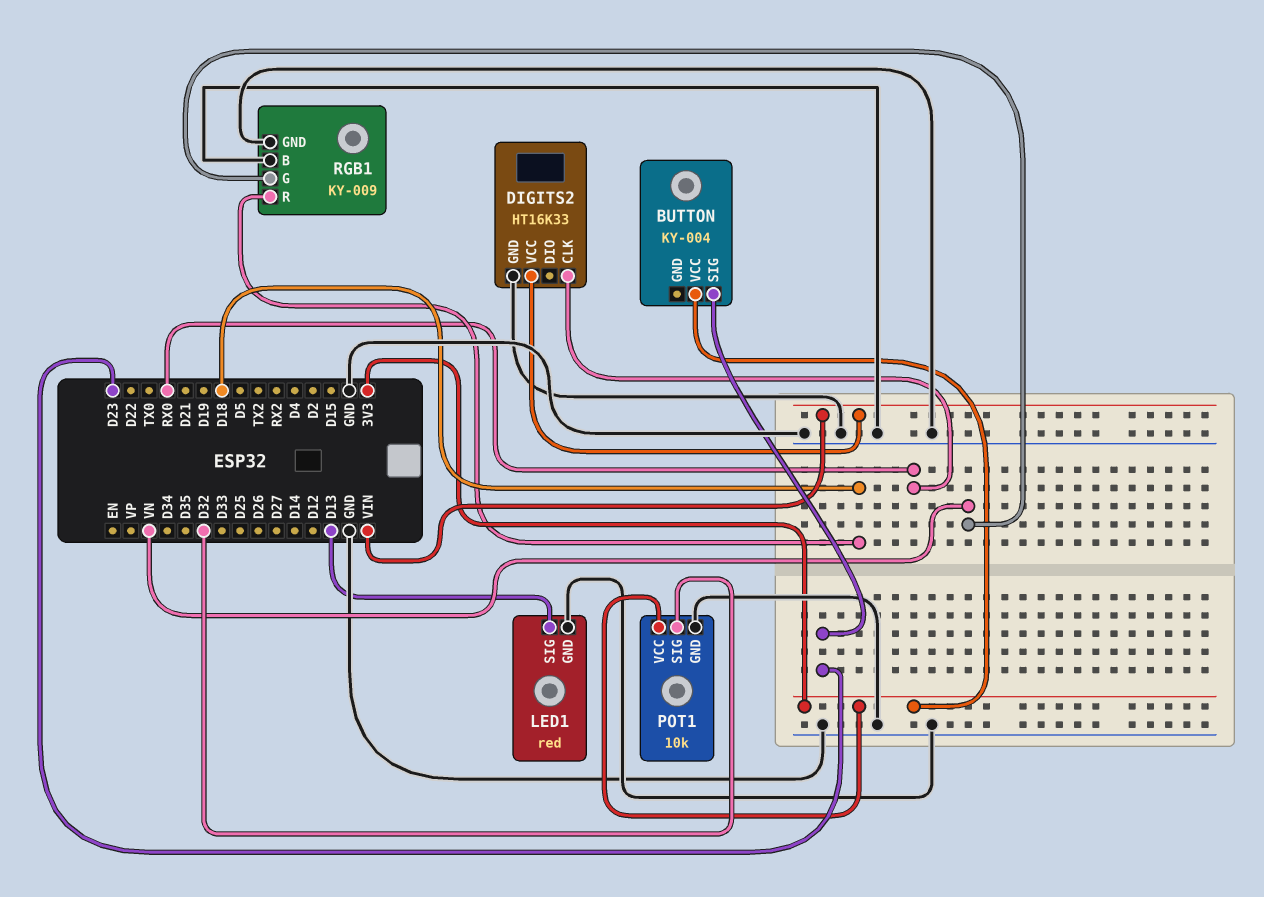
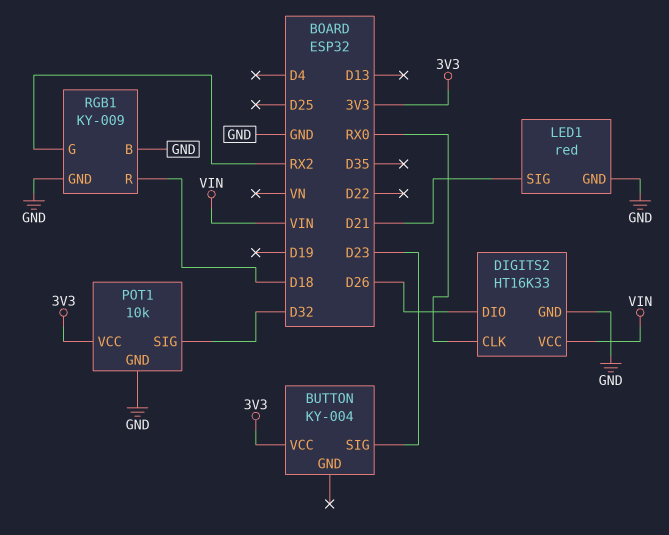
DIGITS2 pin DIO: none -> D26
LED1 pin SIG: D13 -> D21
RGB1 pin G: VN -> RX2

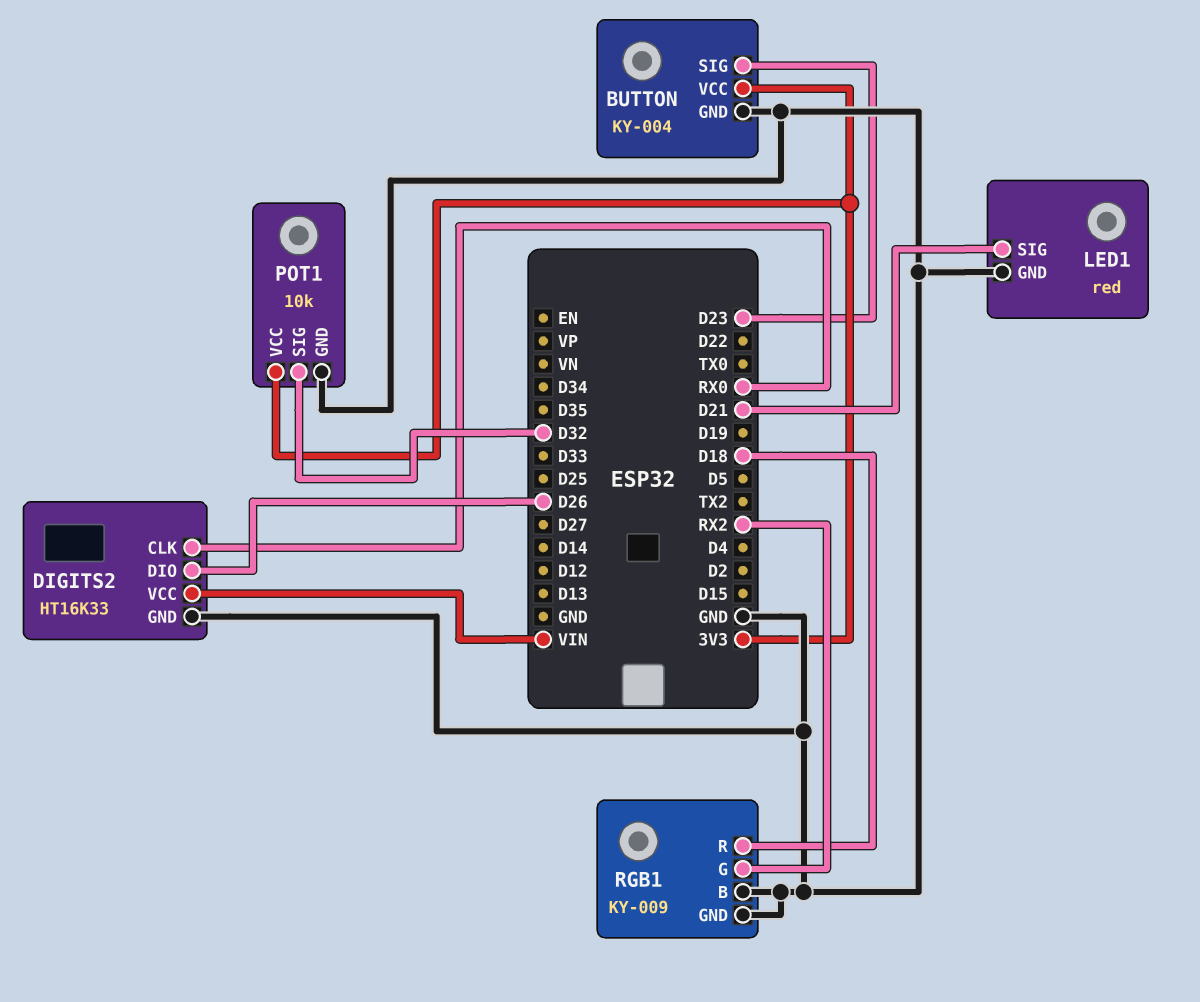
BUTTON pin GND: none -> GND

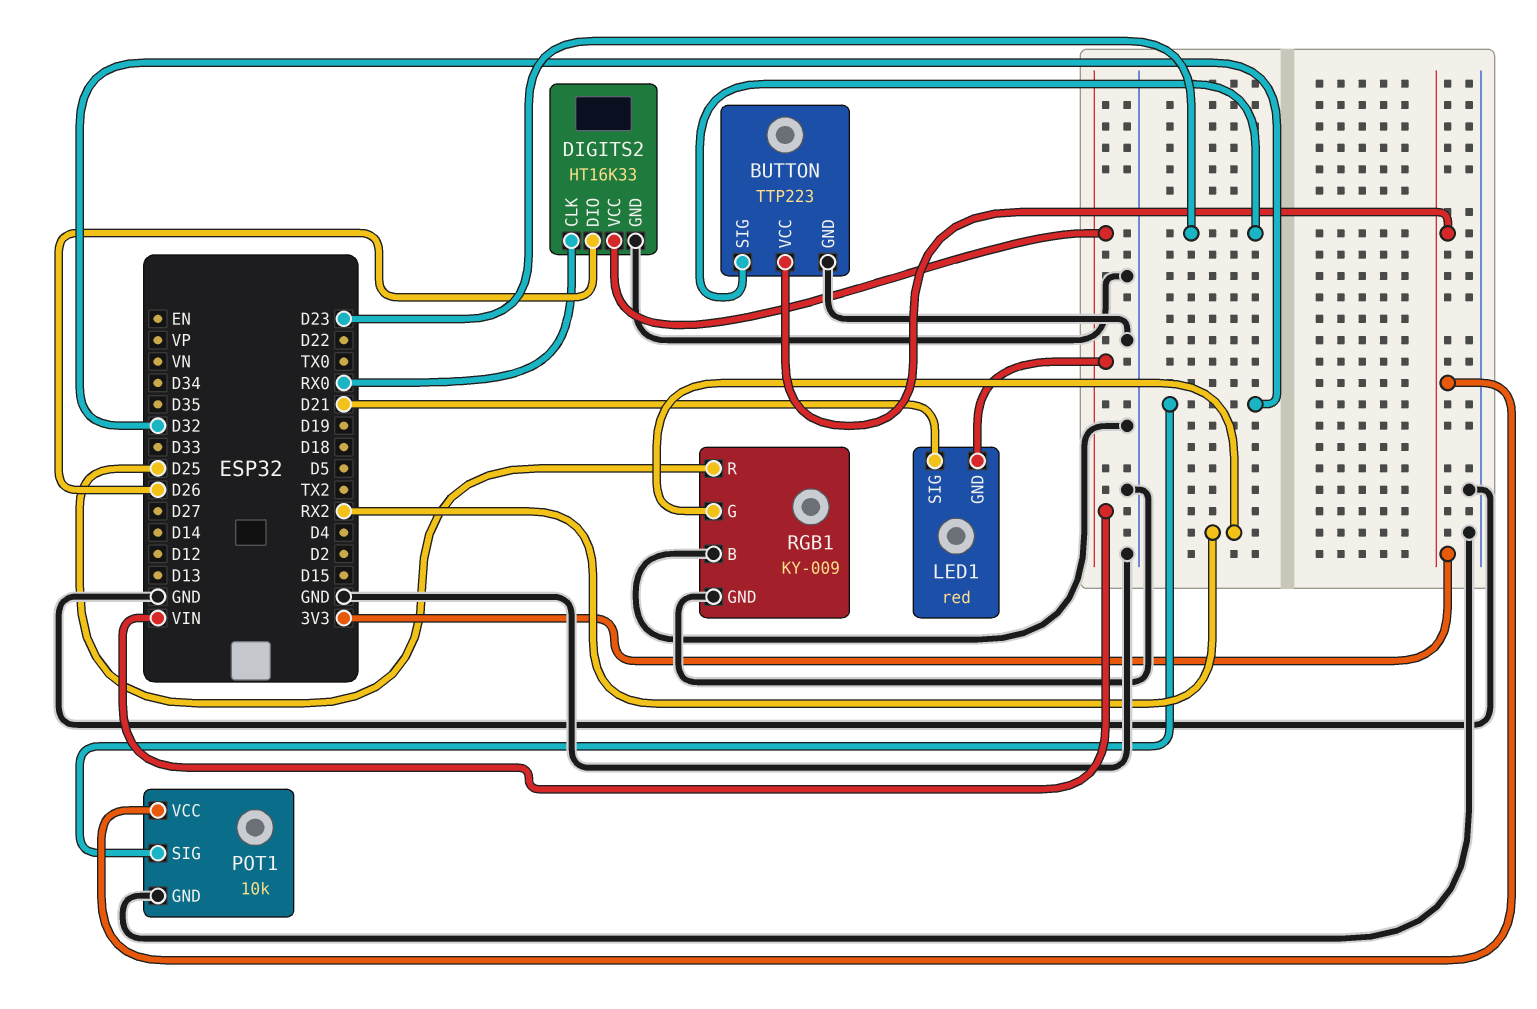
BUTTON: KY-004 -> TTP223
LED1 pin GND: GND -> VIN
RGB1 pin R: D18 -> D25

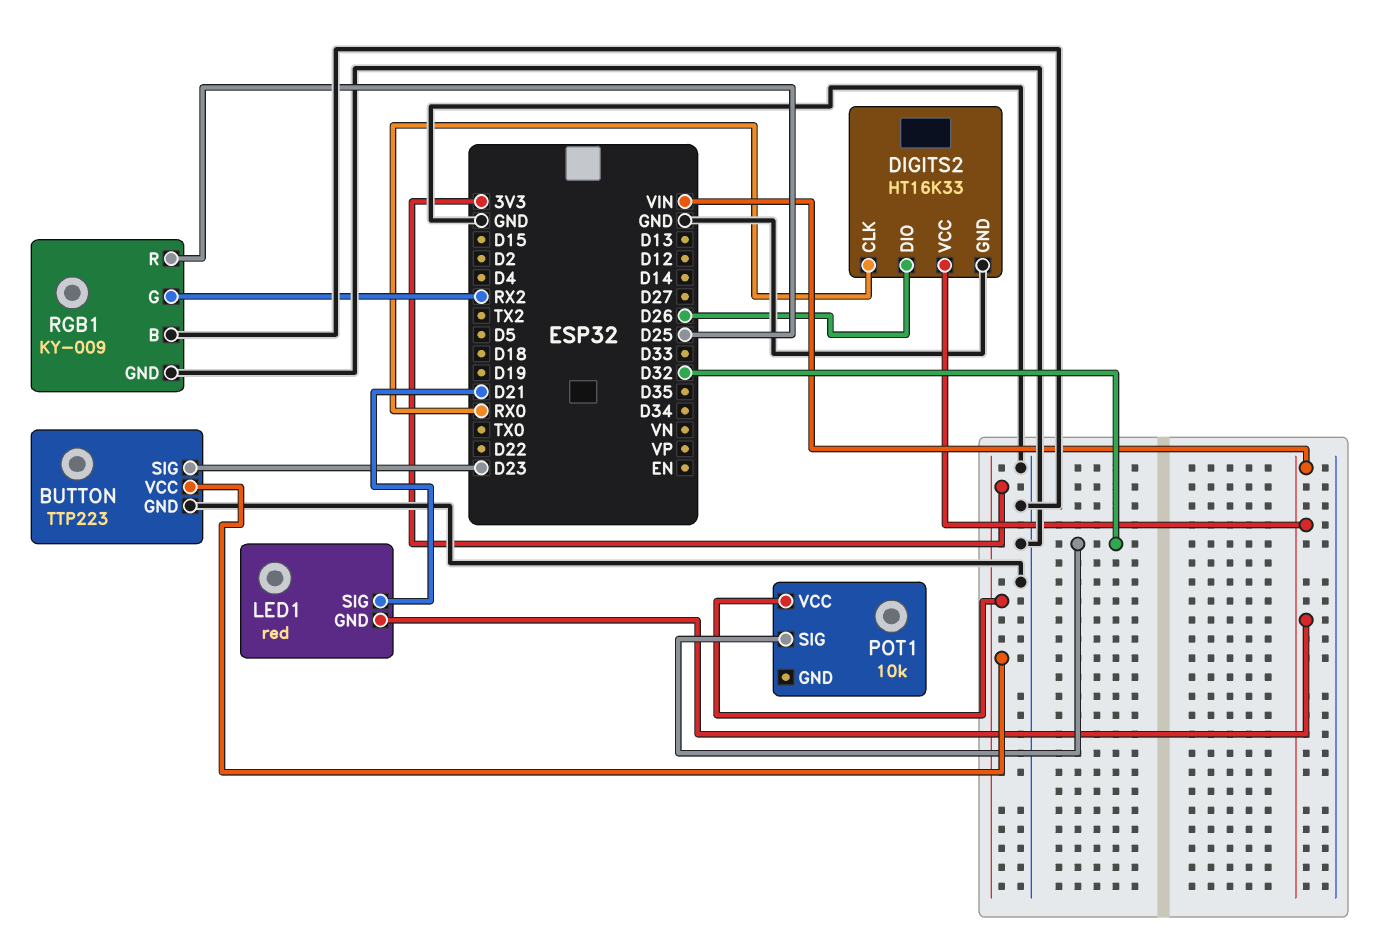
POT1 pin GND: GND -> none

